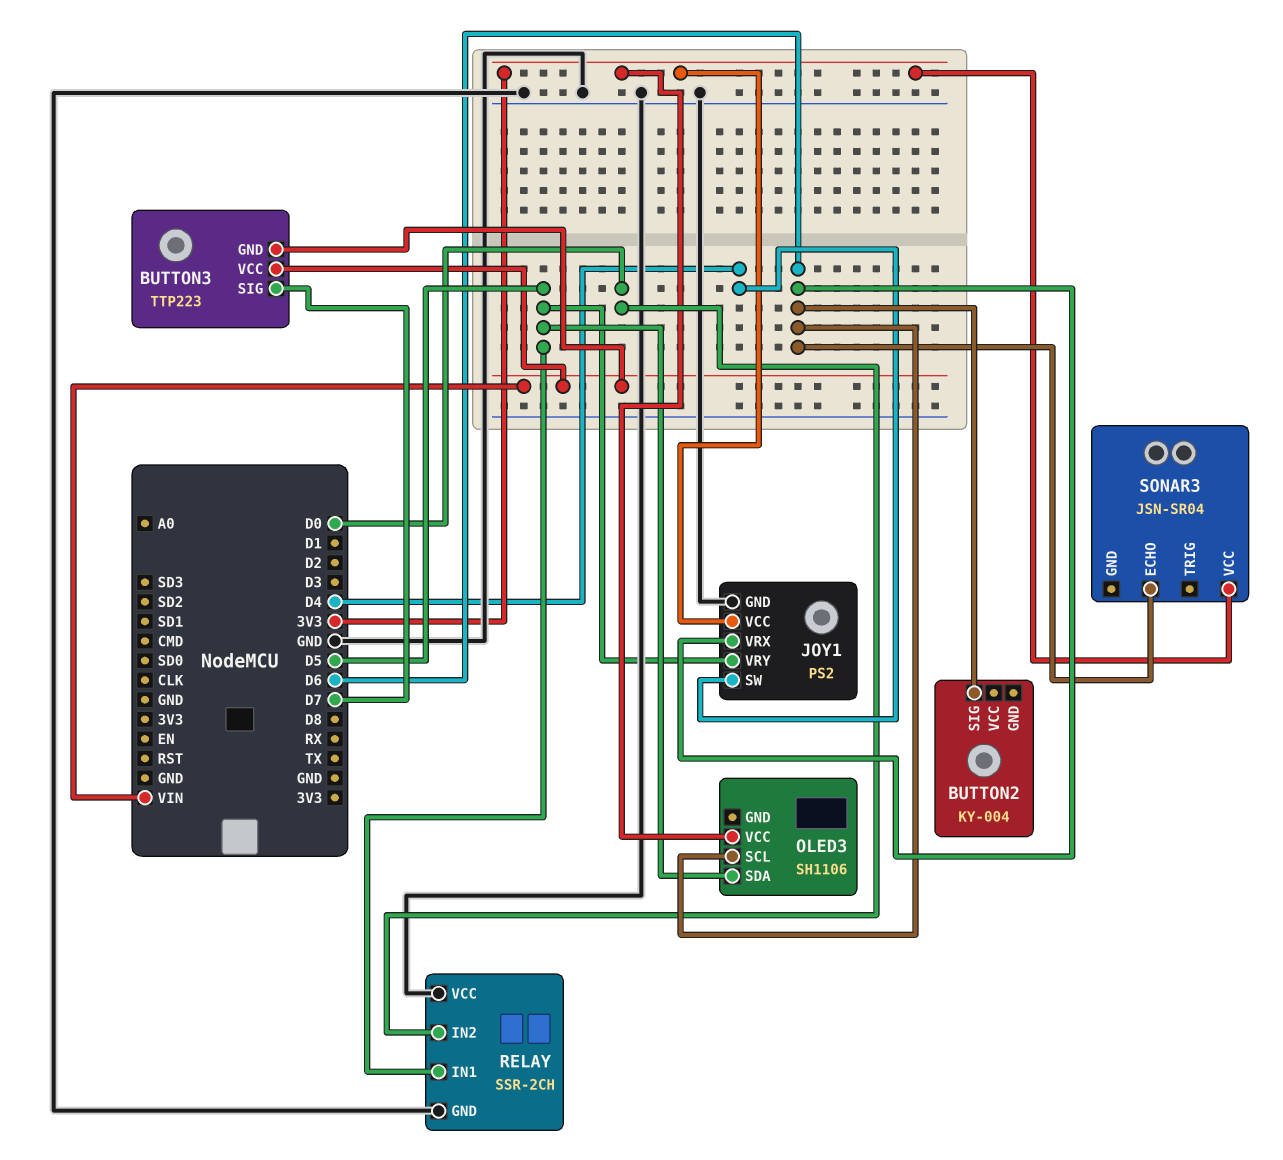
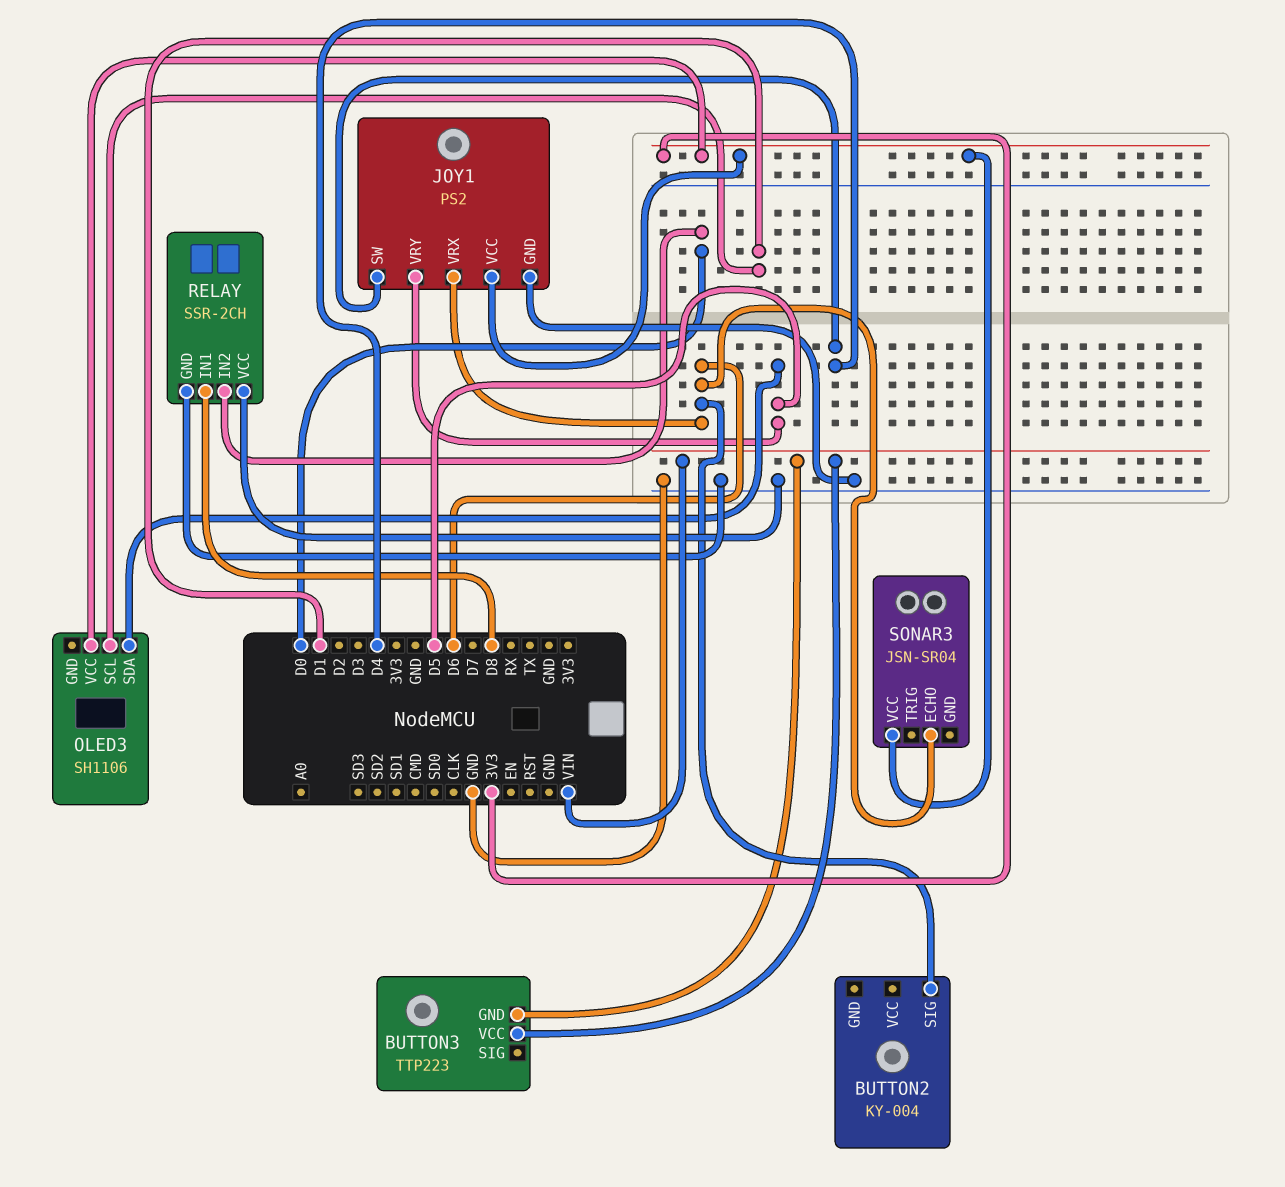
BUTTON3 pin SIG: D7 -> none
OLED3 pin SCL: D6 -> D1
RELAY pin IN1: D5 -> D8

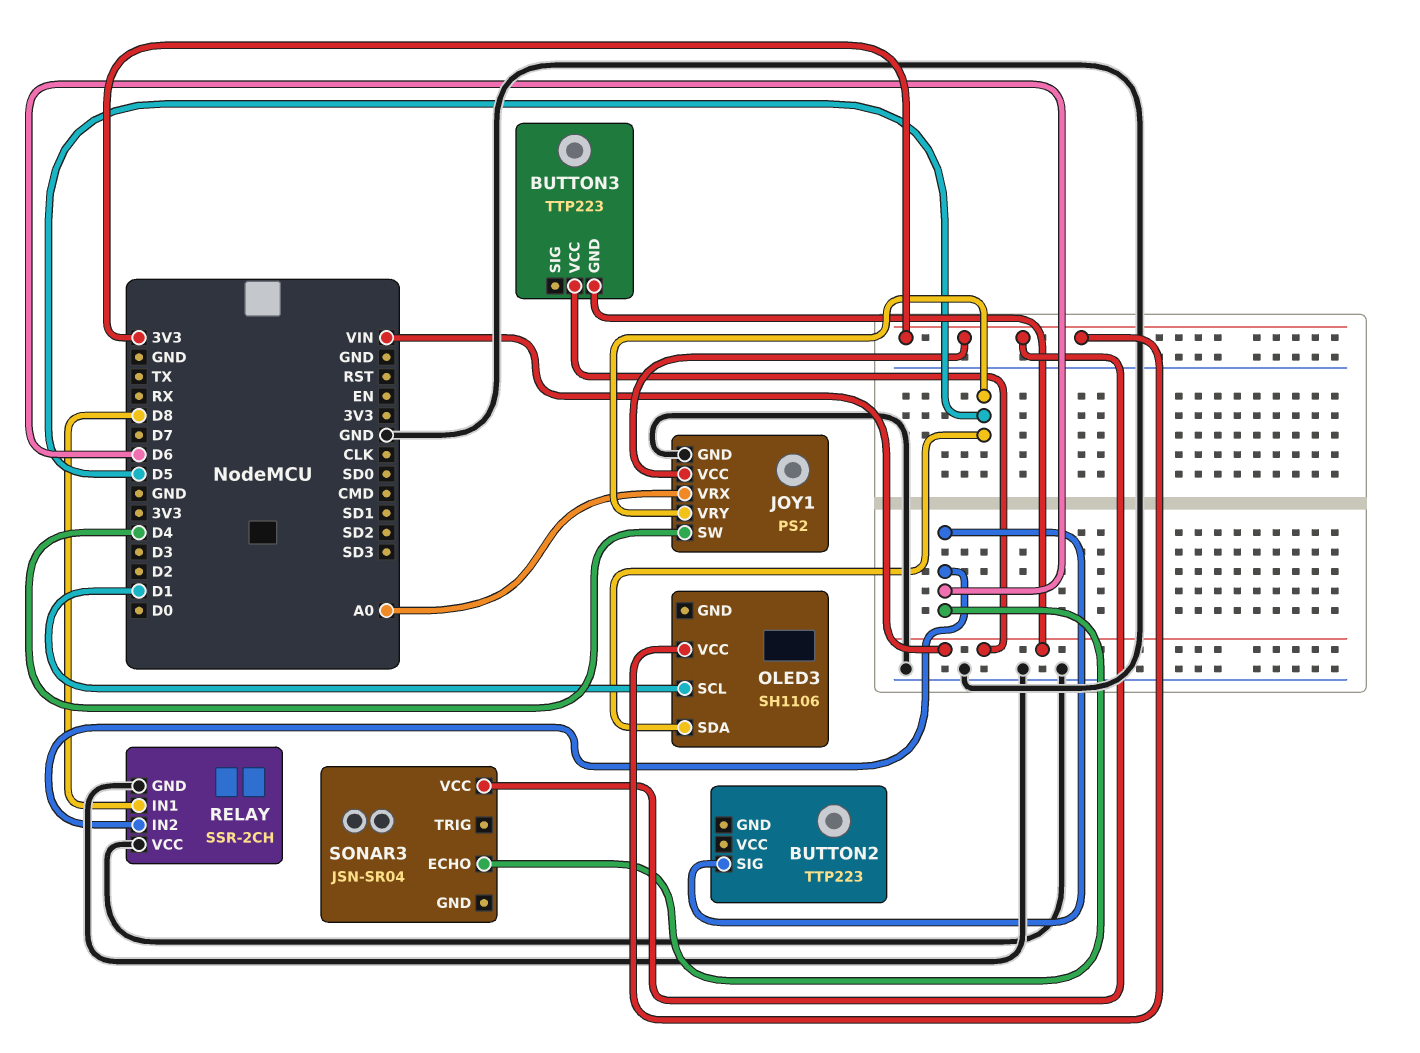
BUTTON2: KY-004 -> TTP223
JOY1 pin VRX: D6 -> A0
RELAY pin IN2: D0 -> D6

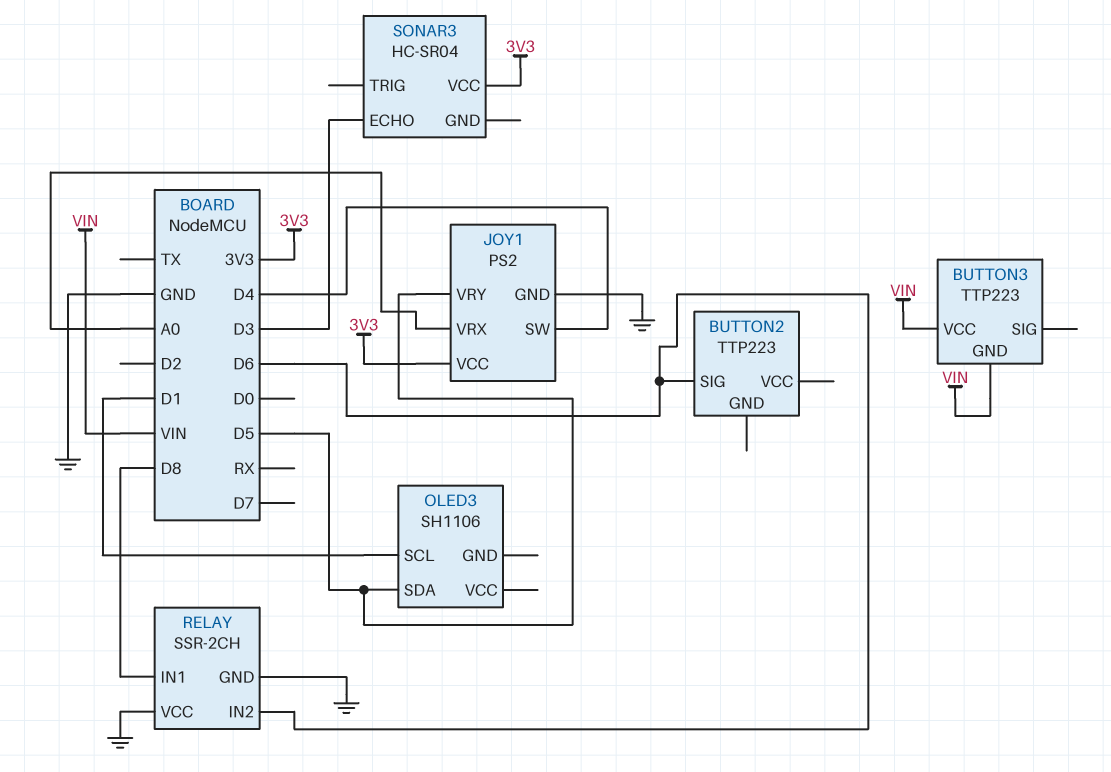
OLED3 pin VCC: 3V3 -> none
SONAR3: JSN-SR04 -> HC-SR04
SONAR3 pin ECHO: D6 -> D3

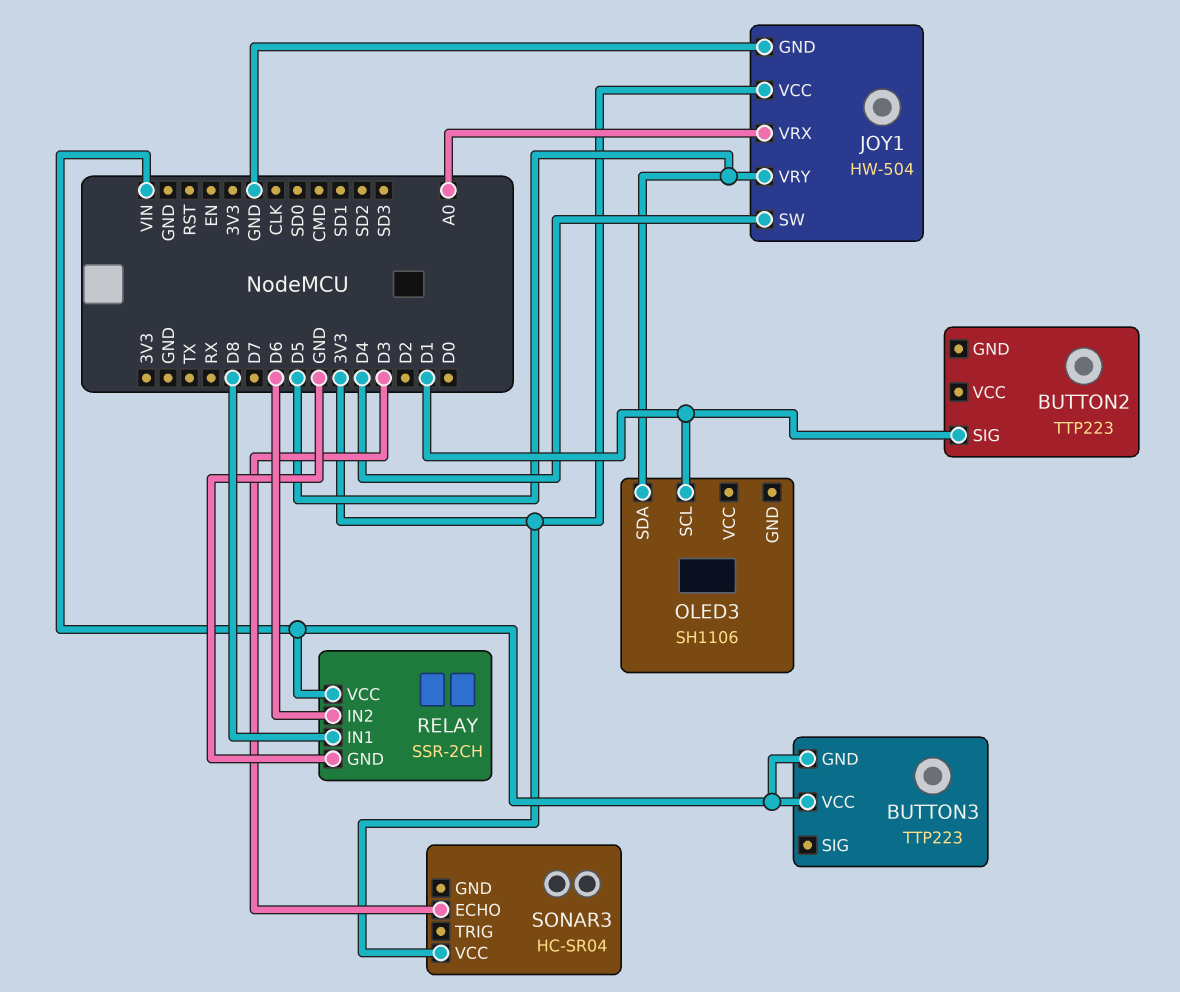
BUTTON2 pin SIG: D6 -> D1
JOY1: PS2 -> HW-504
RELAY pin VCC: GND -> VIN

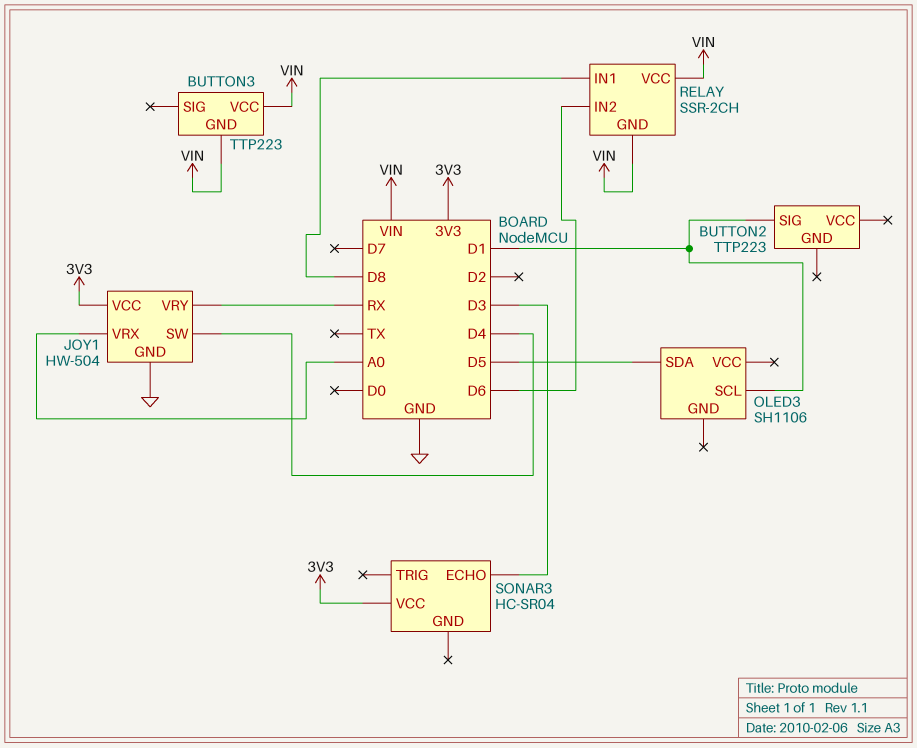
JOY1 pin VRY: D5 -> RX
RELAY pin GND: GND -> VIN

